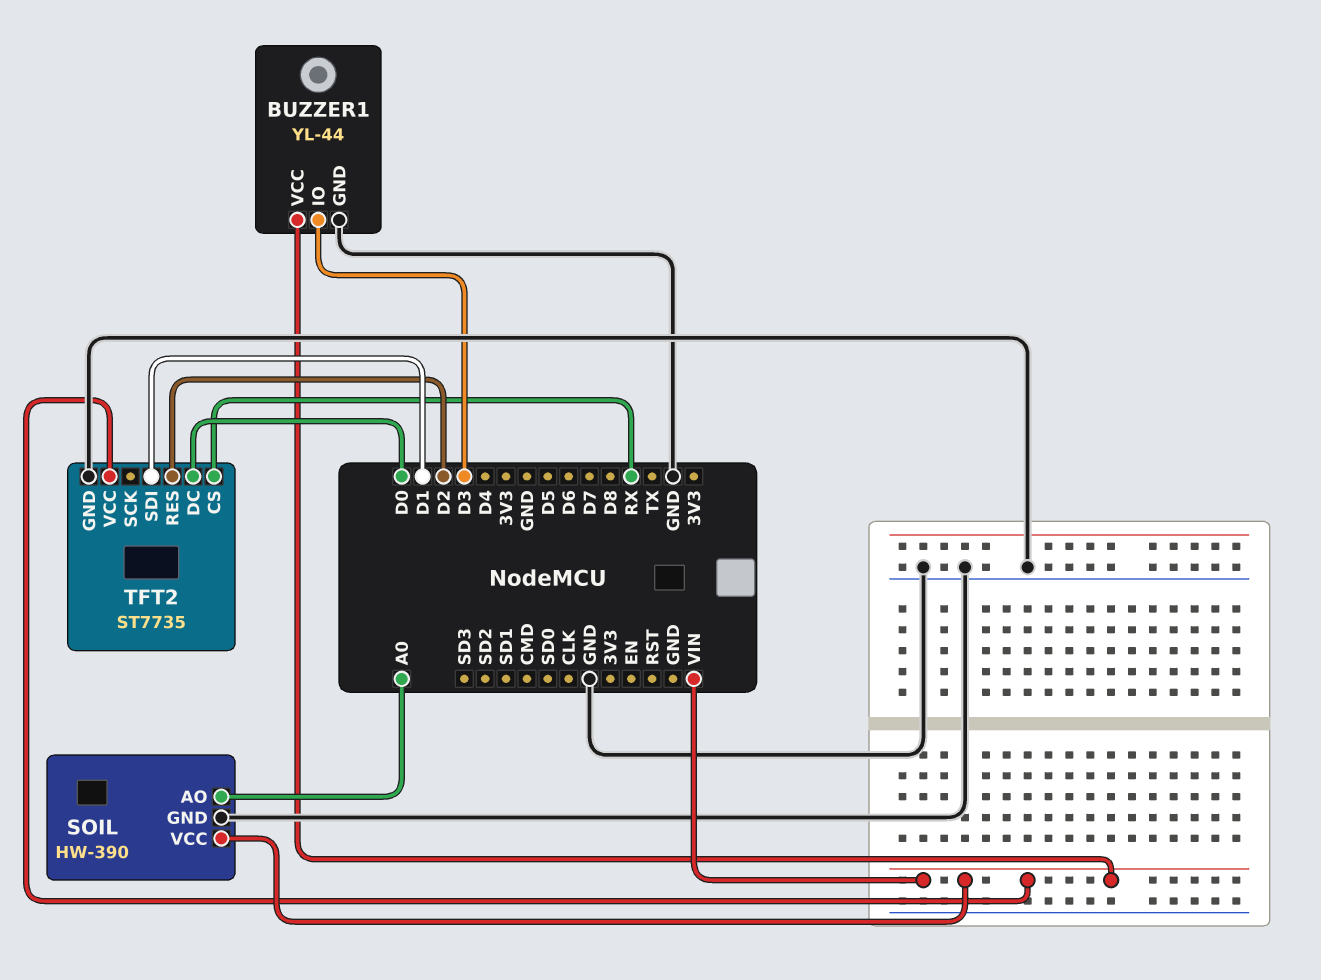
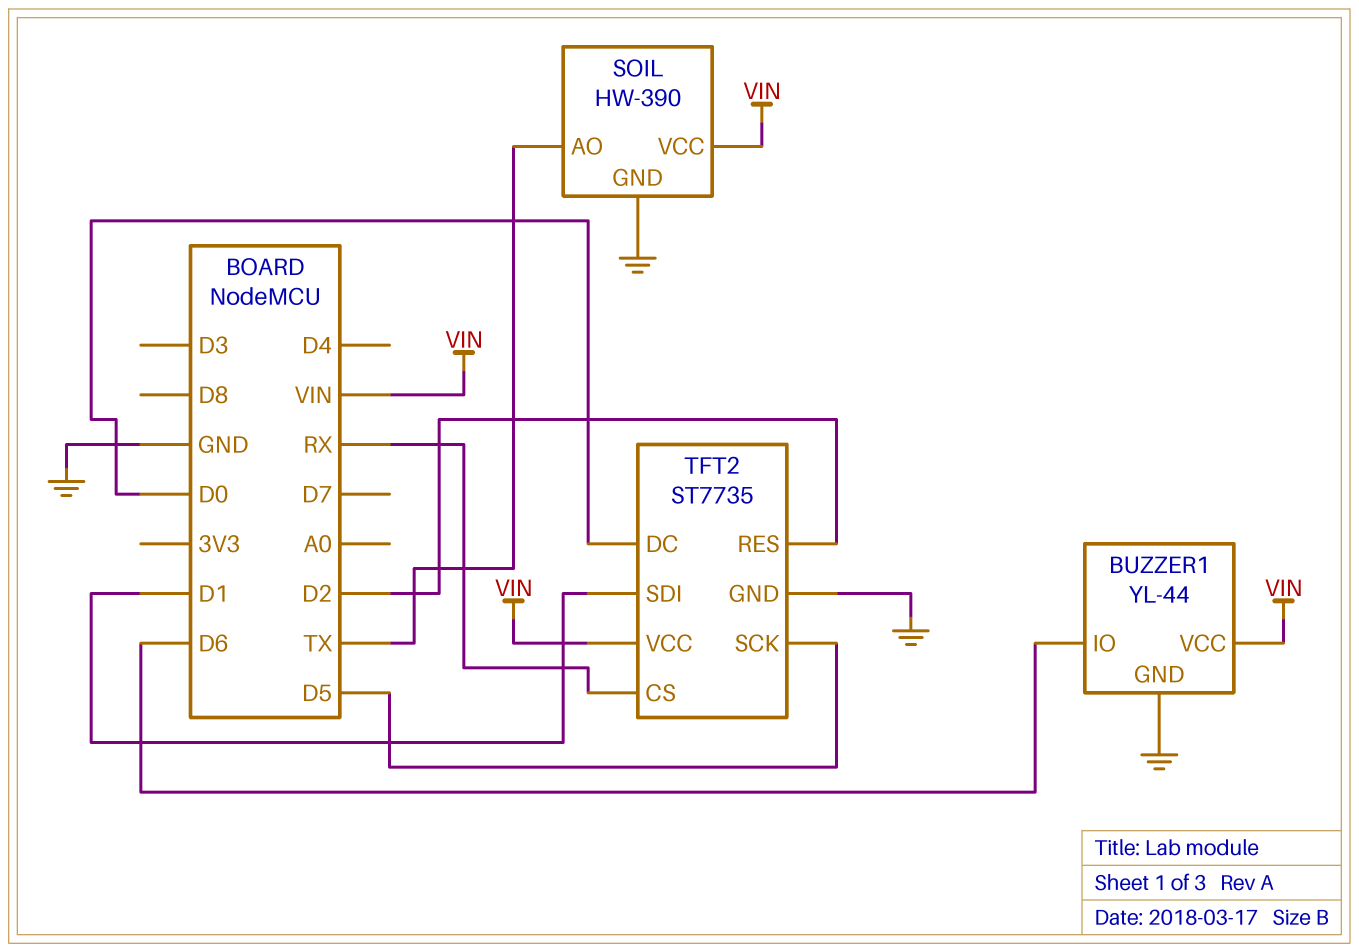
BUZZER1 pin IO: D3 -> D6
SOIL pin AO: A0 -> TX
TFT2 pin SCK: none -> D5

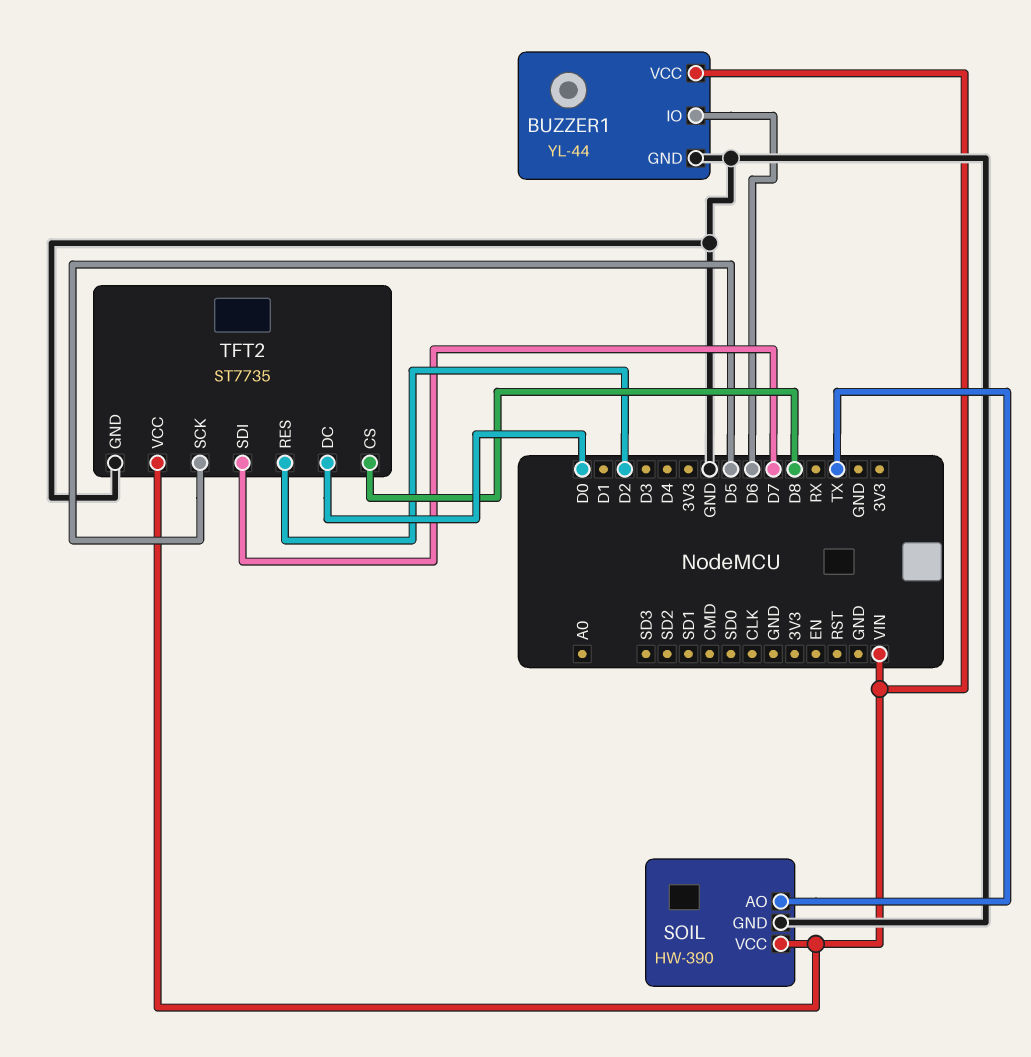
TFT2 pin CS: RX -> D8
TFT2 pin SDI: D1 -> D7

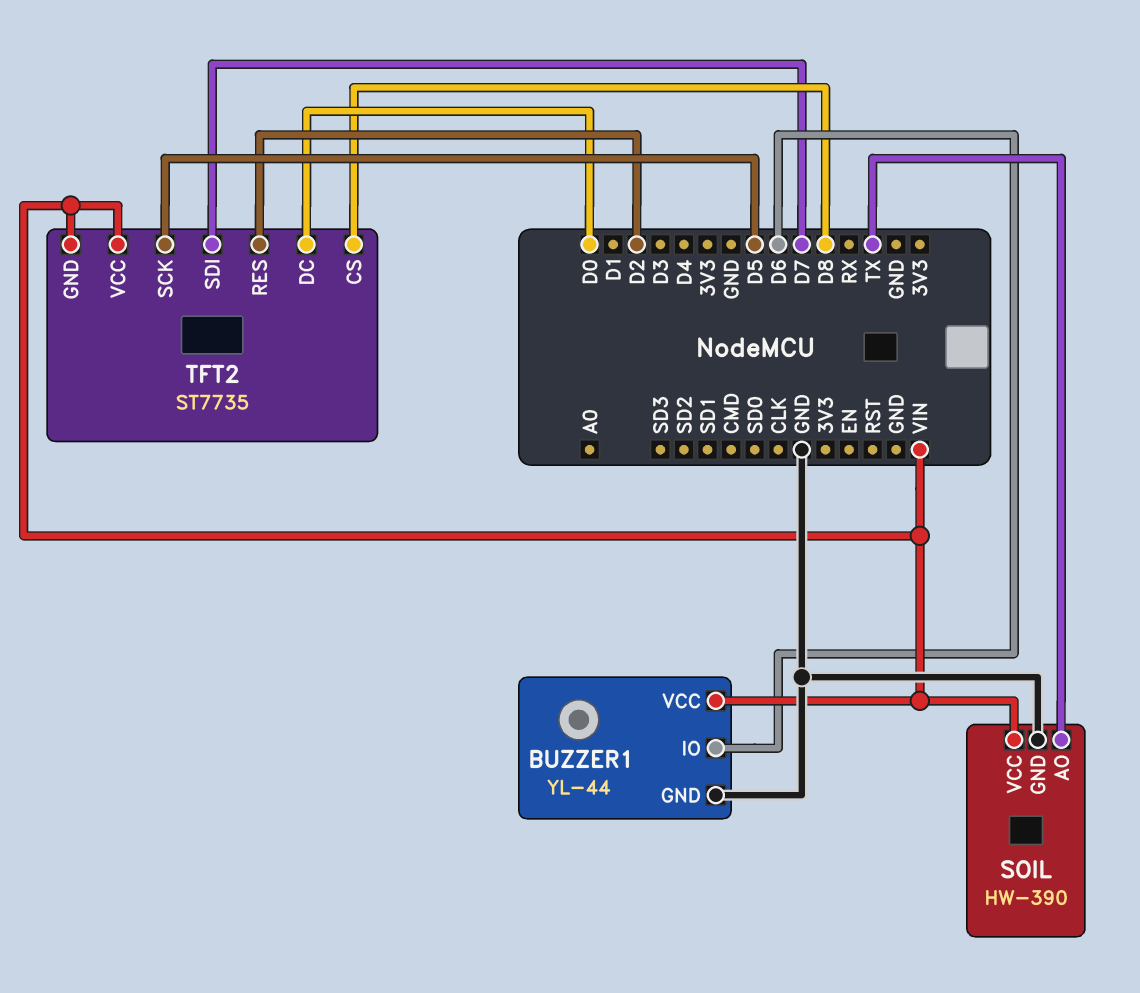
TFT2 pin GND: GND -> VIN

